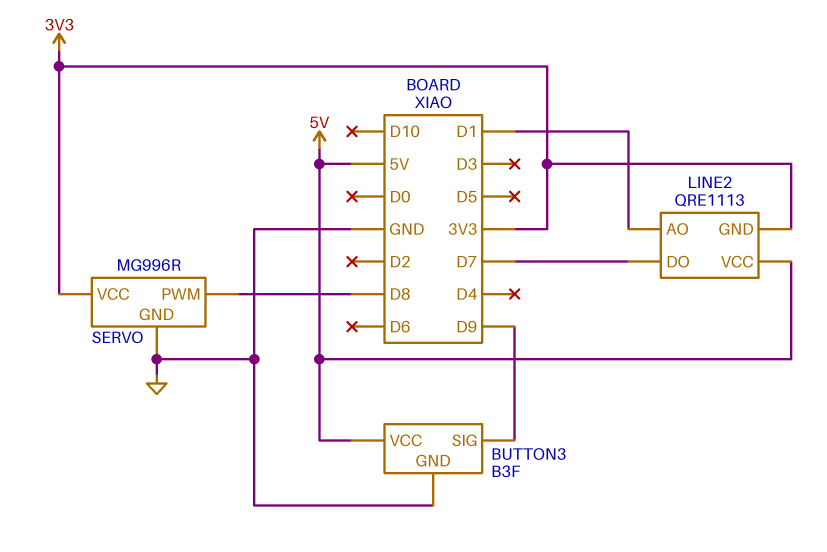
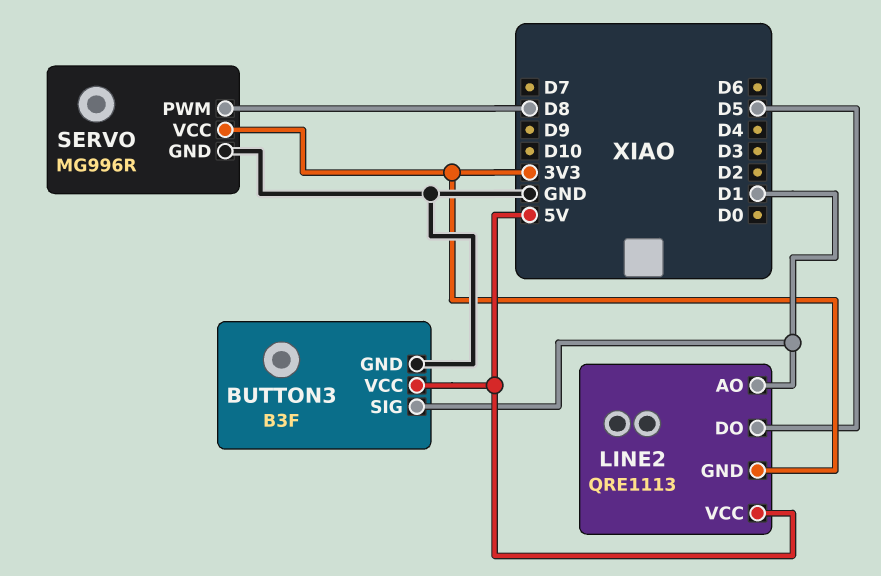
BUTTON3 pin SIG: D9 -> D1
LINE2 pin DO: D7 -> D5

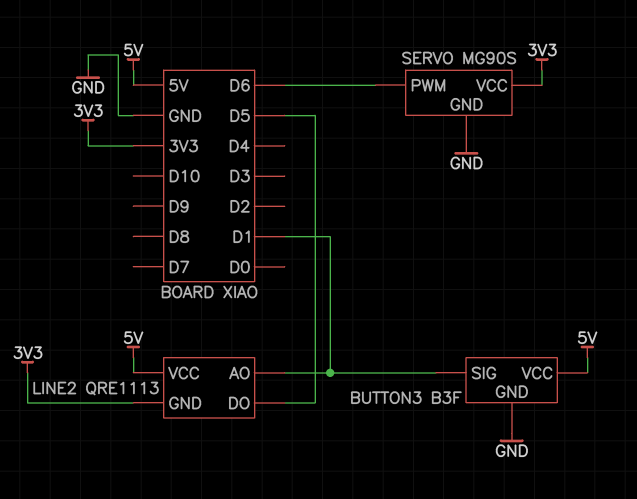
SERVO: MG996R -> MG90S
SERVO pin PWM: D8 -> D6

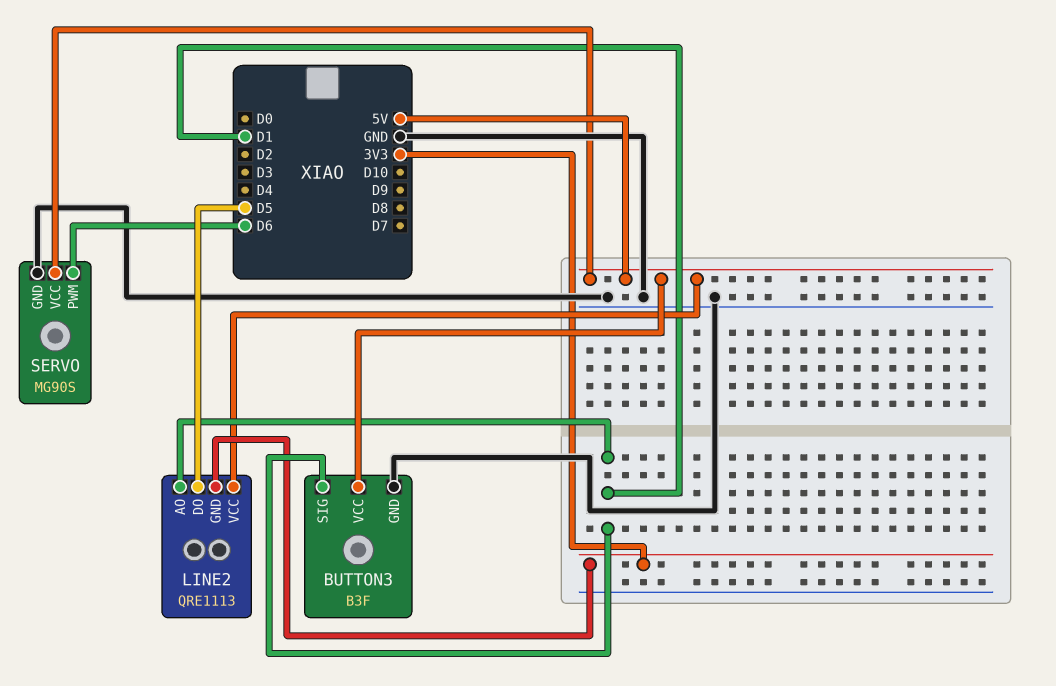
SERVO pin VCC: 3V3 -> 5V

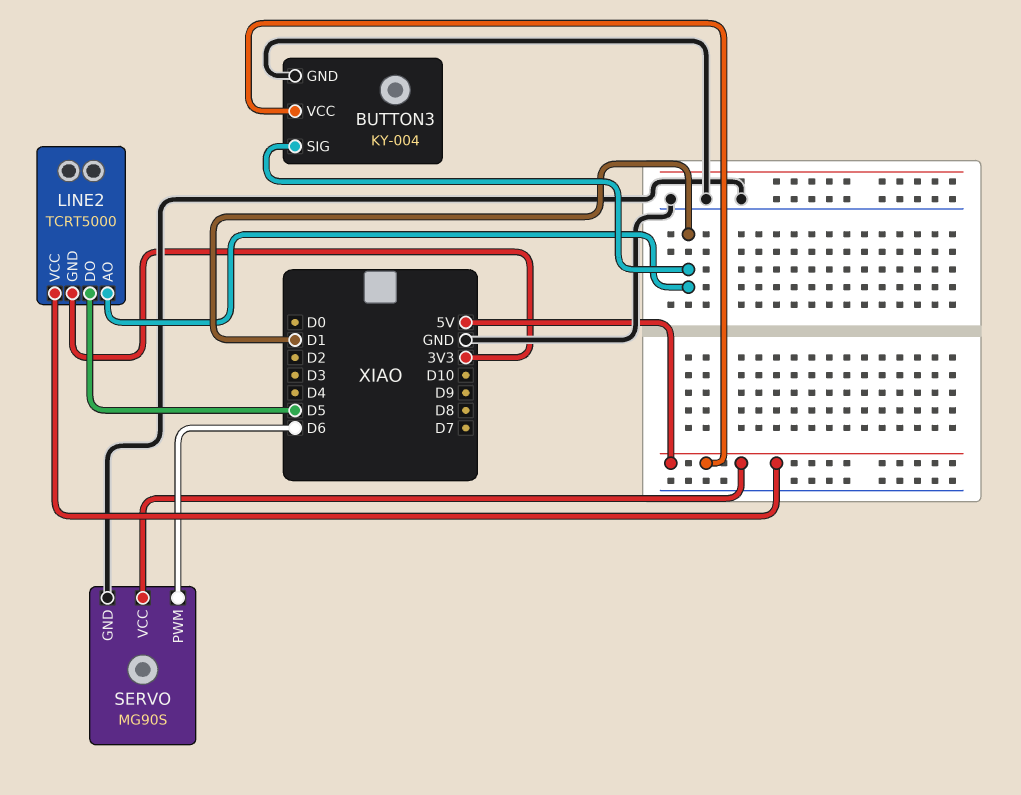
BUTTON3: B3F -> KY-004
LINE2: QRE1113 -> TCRT5000

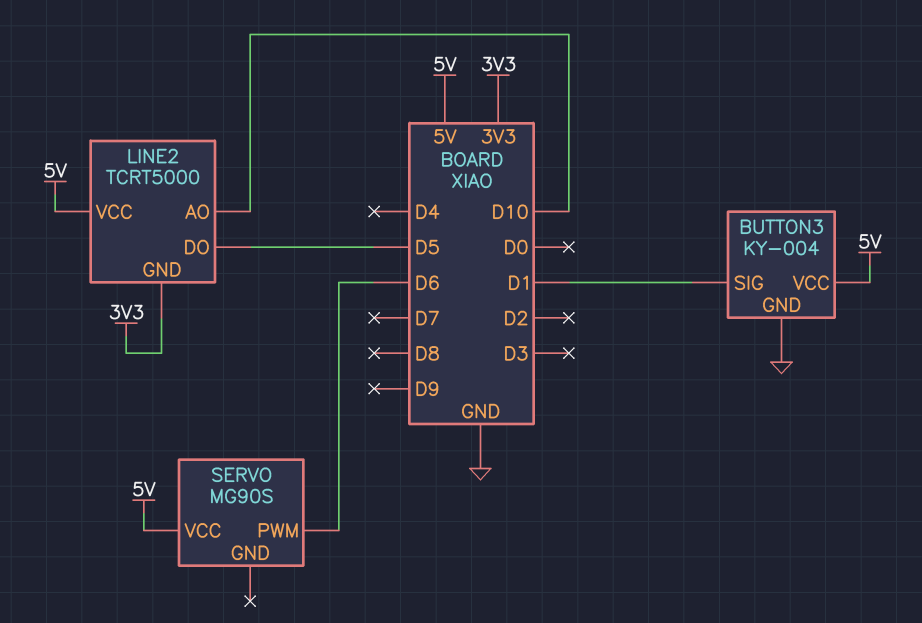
LINE2 pin AO: D1 -> D10
SERVO pin GND: GND -> none

